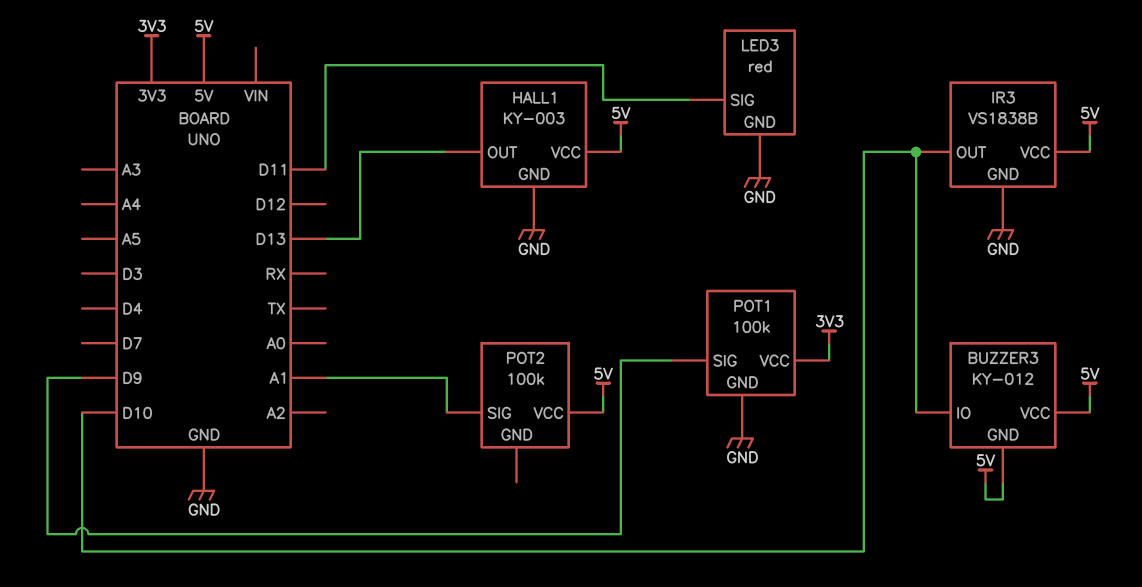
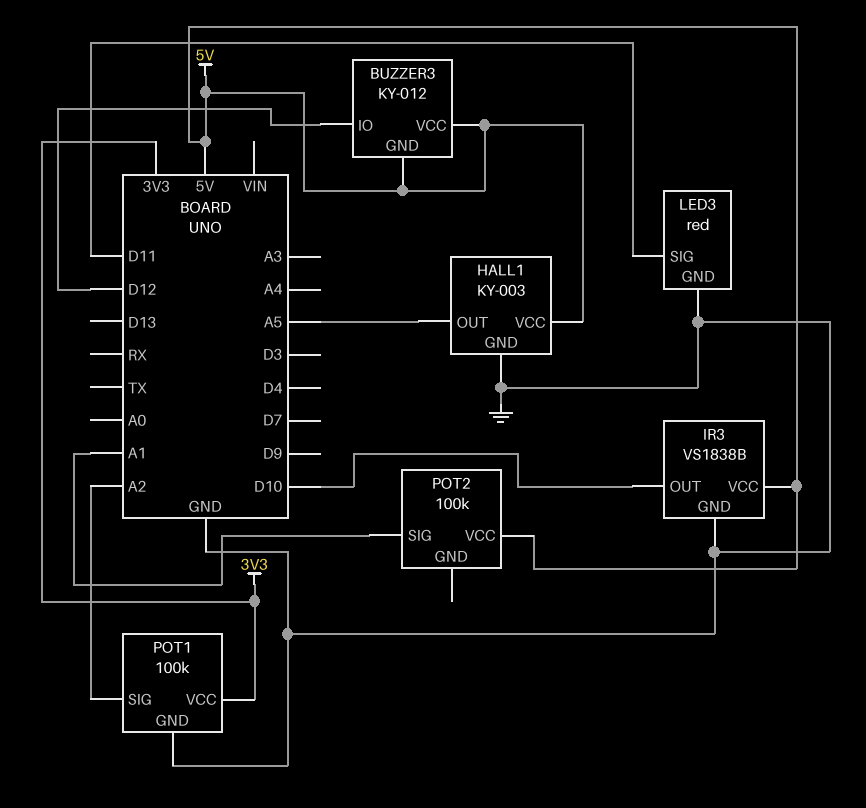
BUZZER3 pin IO: D10 -> D12
HALL1 pin OUT: D13 -> A5
POT1 pin SIG: D9 -> A2

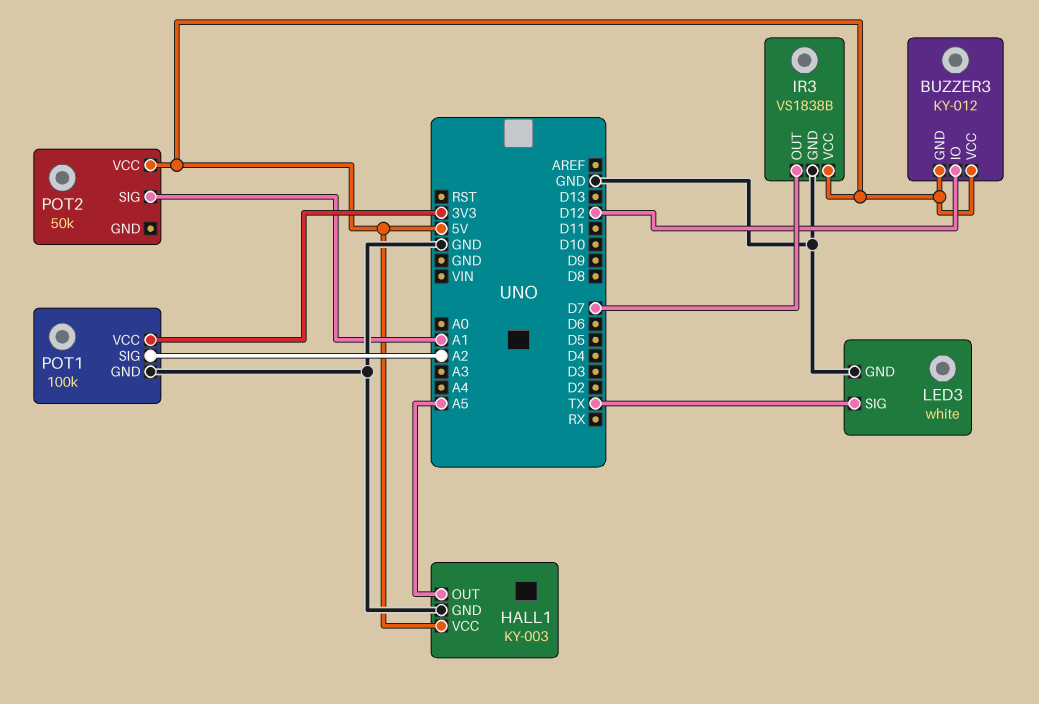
IR3 pin OUT: D10 -> D7
LED3: red -> white
LED3 pin SIG: D11 -> TX
POT2: 100k -> 50k

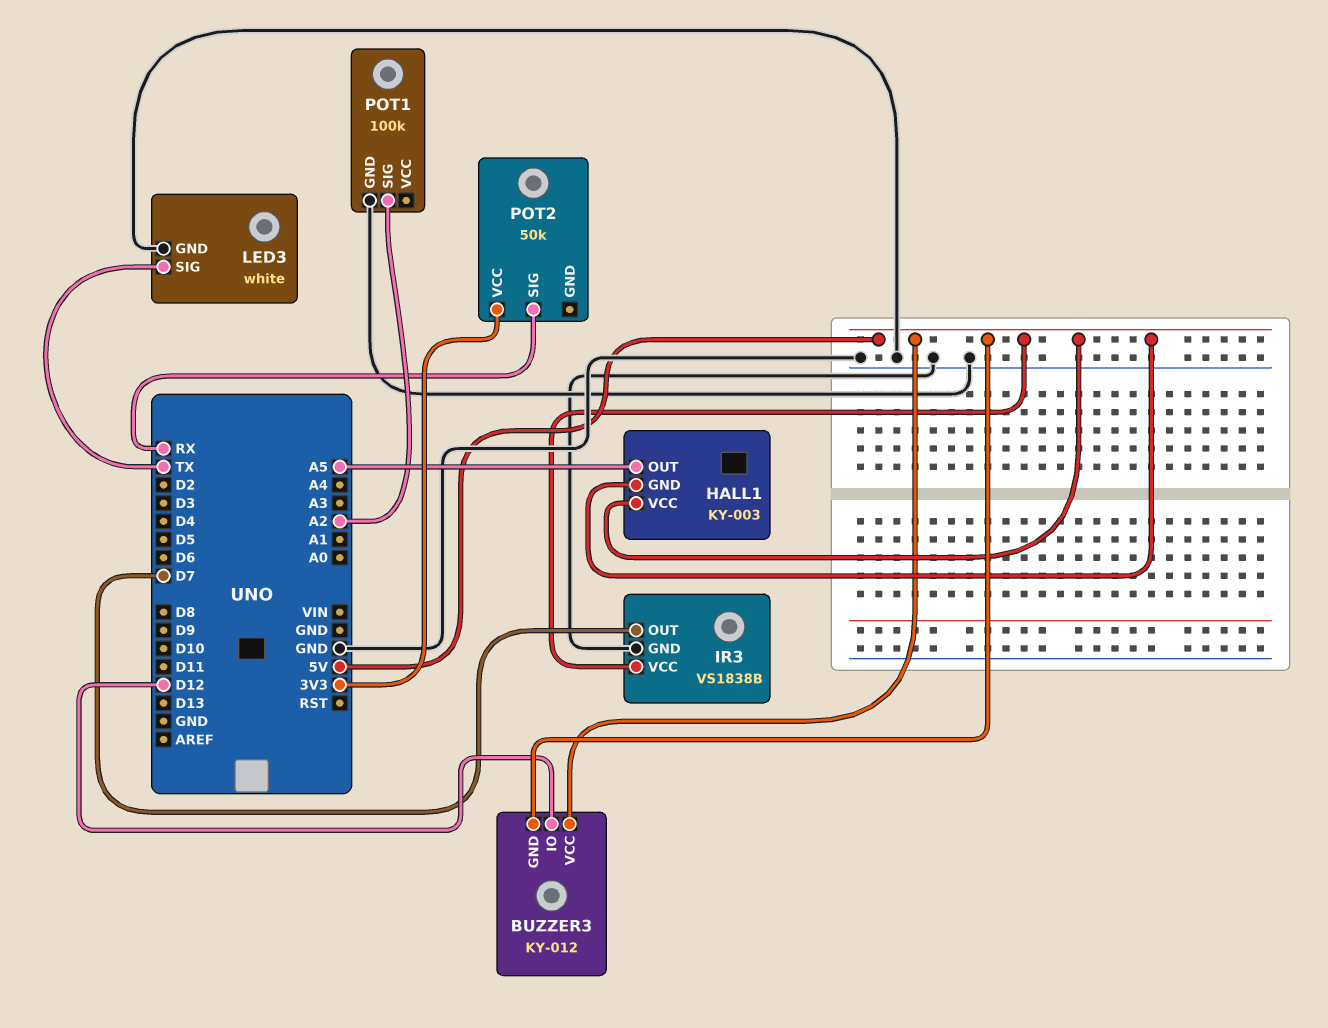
HALL1 pin GND: GND -> 5V
POT1 pin VCC: 3V3 -> none
POT2 pin SIG: A1 -> RX
POT2 pin VCC: 5V -> 3V3

